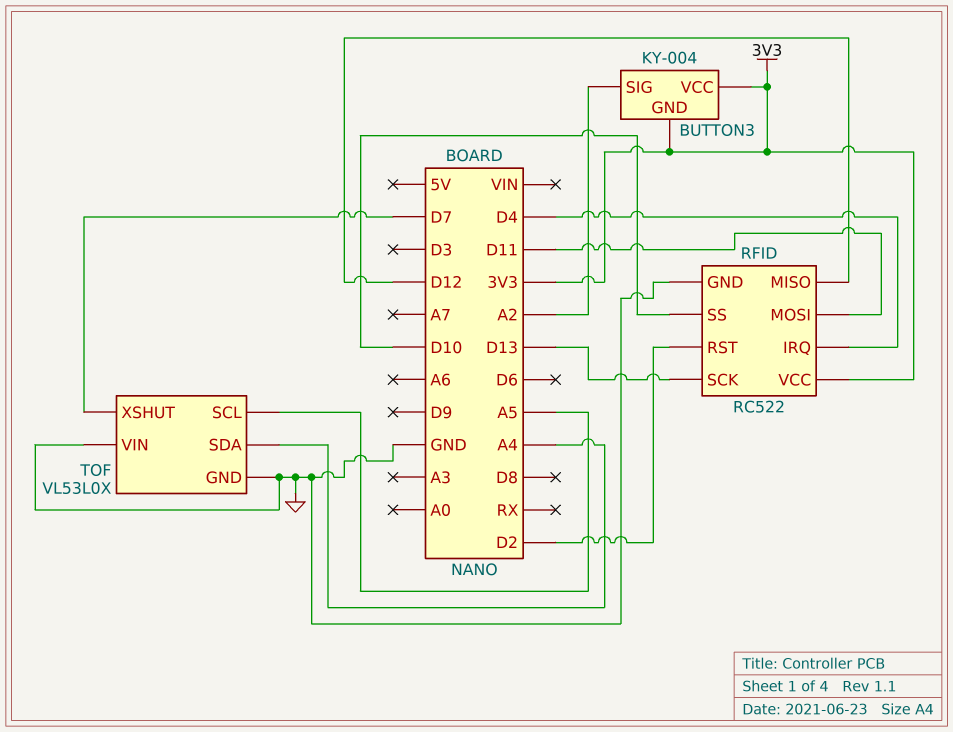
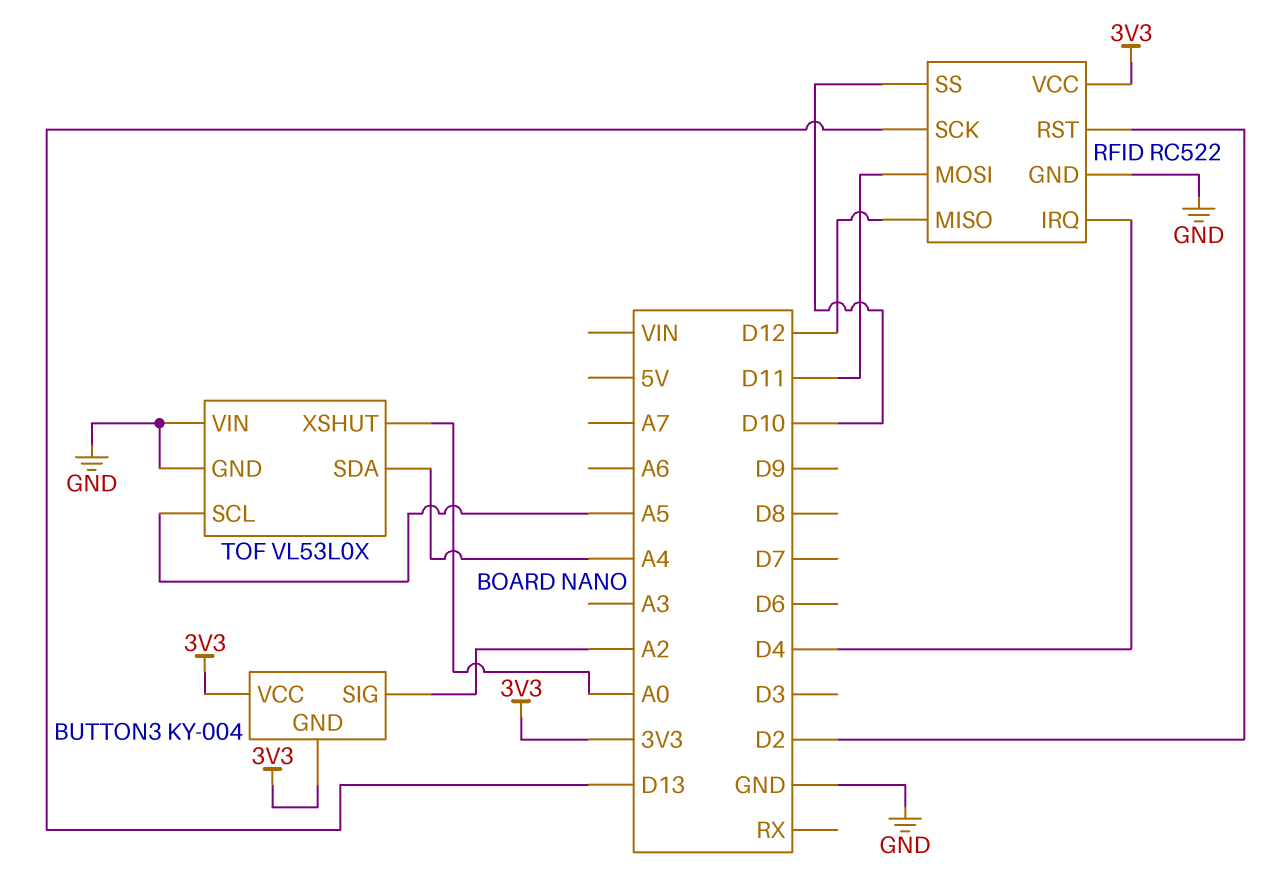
TOF pin XSHUT: D7 -> A0

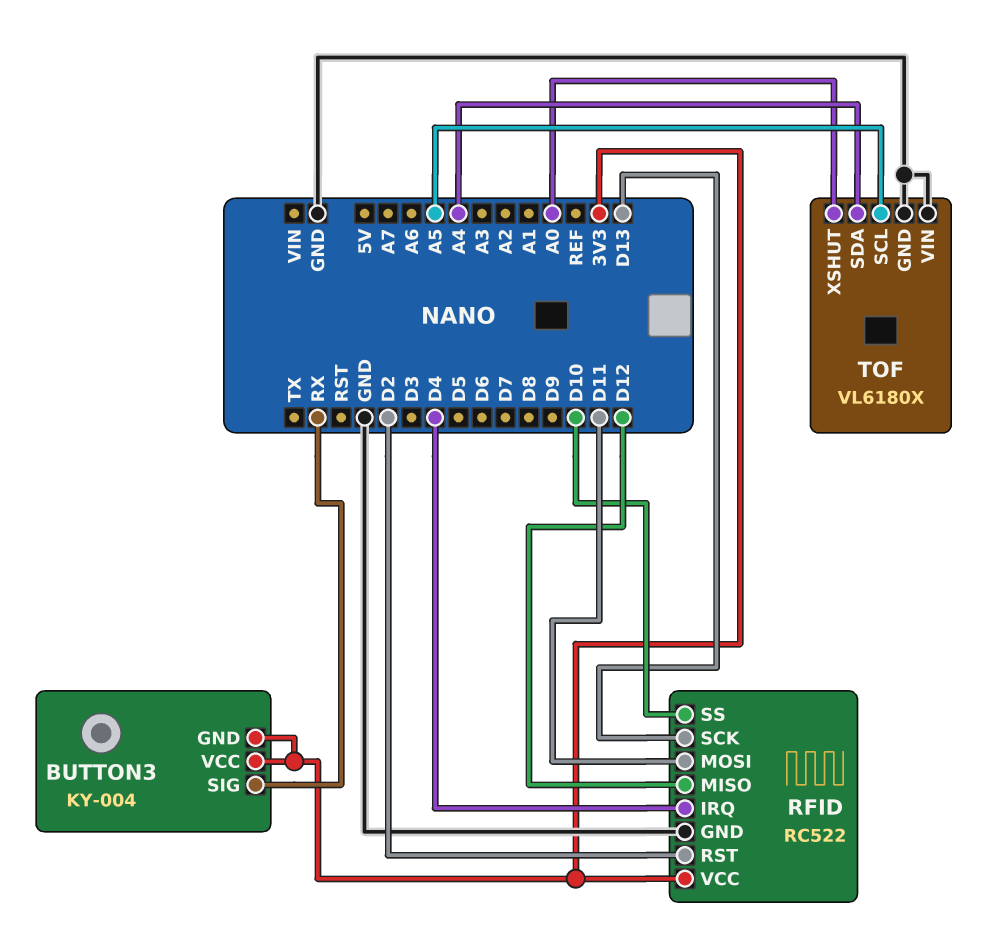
BUTTON3 pin SIG: A2 -> RX
TOF: VL53L0X -> VL6180X

